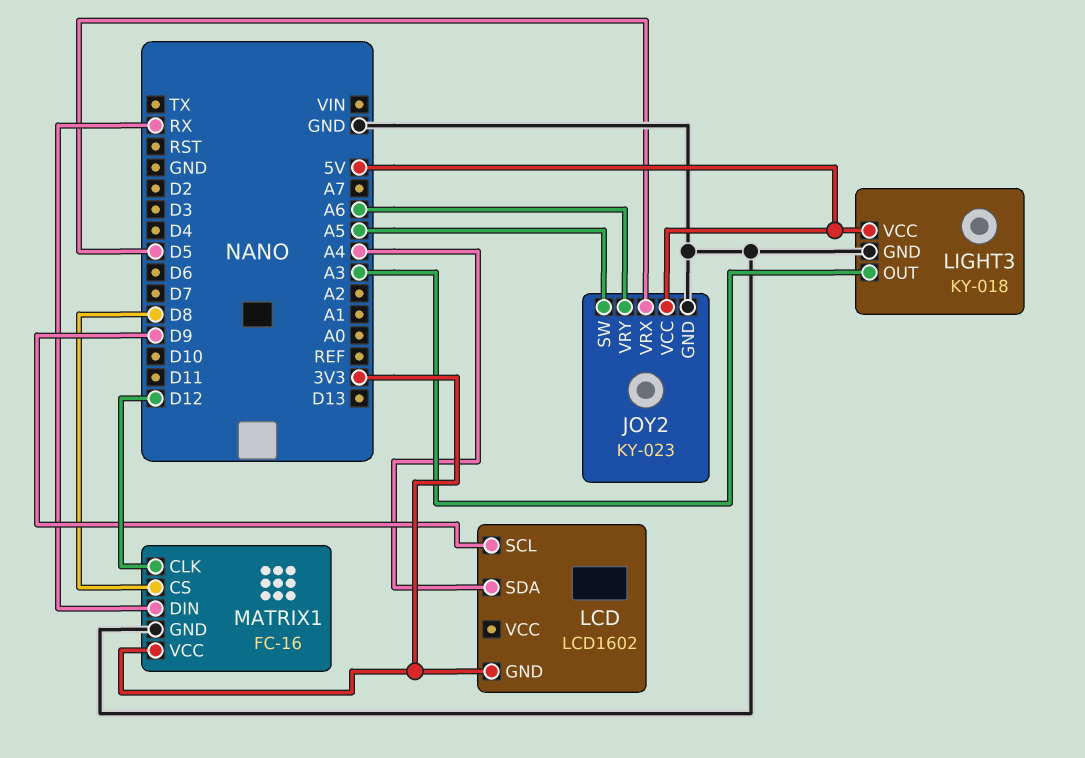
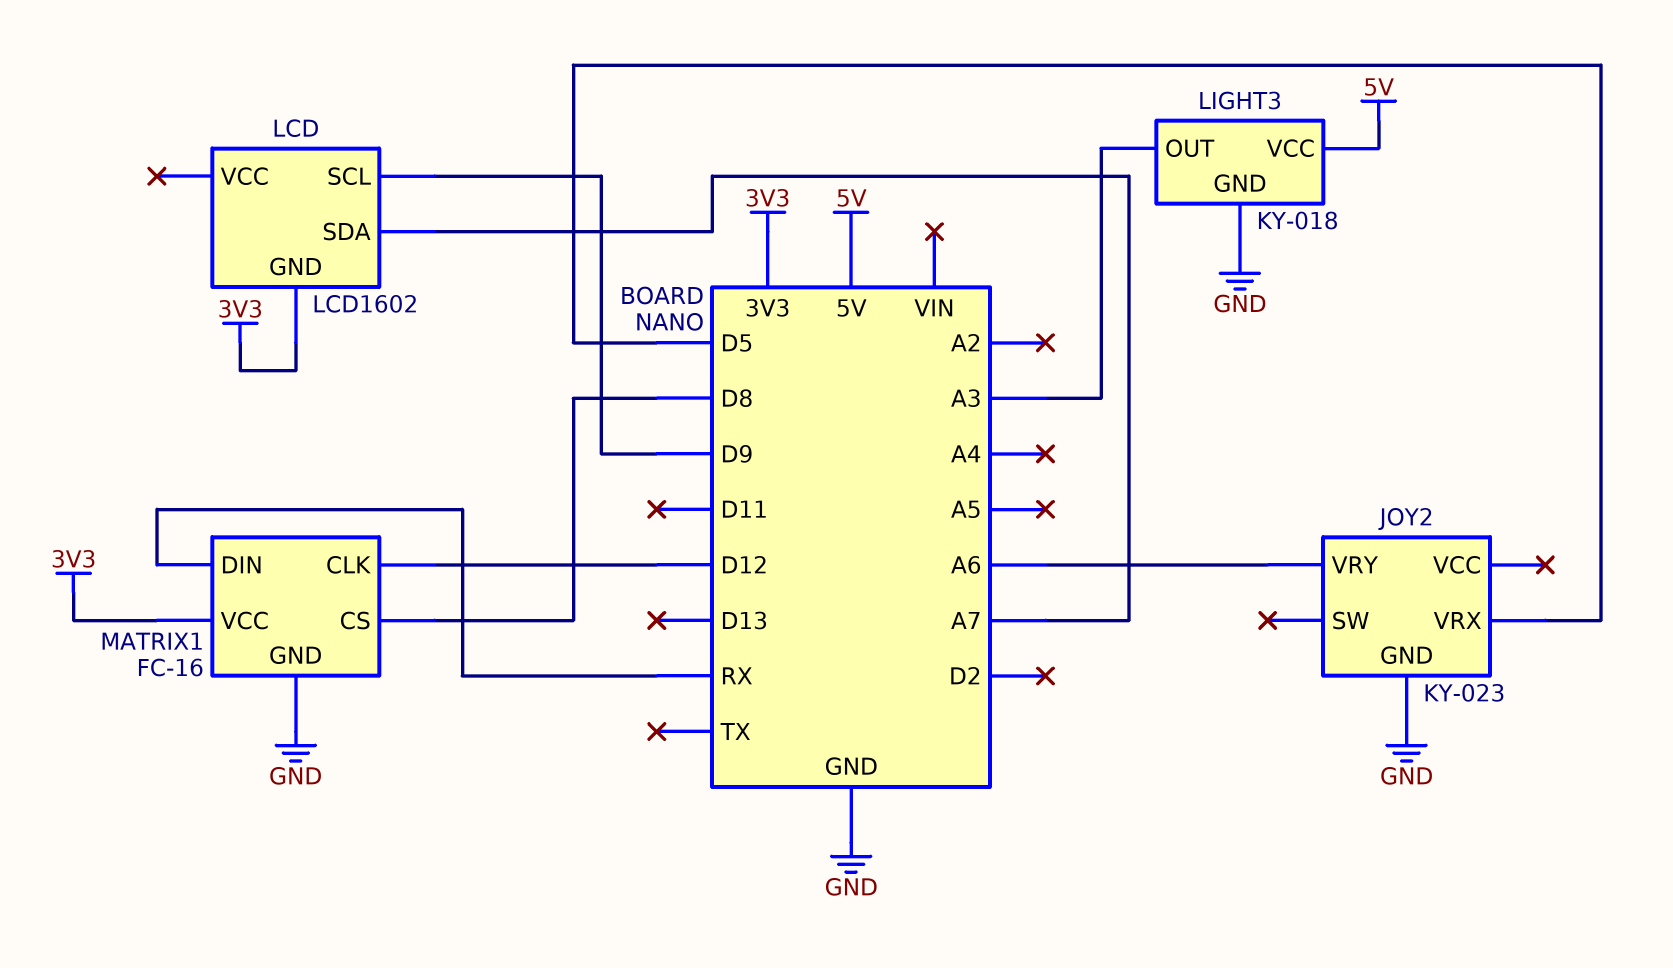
JOY2 pin SW: A5 -> none
JOY2 pin VCC: 5V -> none
LCD pin SDA: A4 -> A7

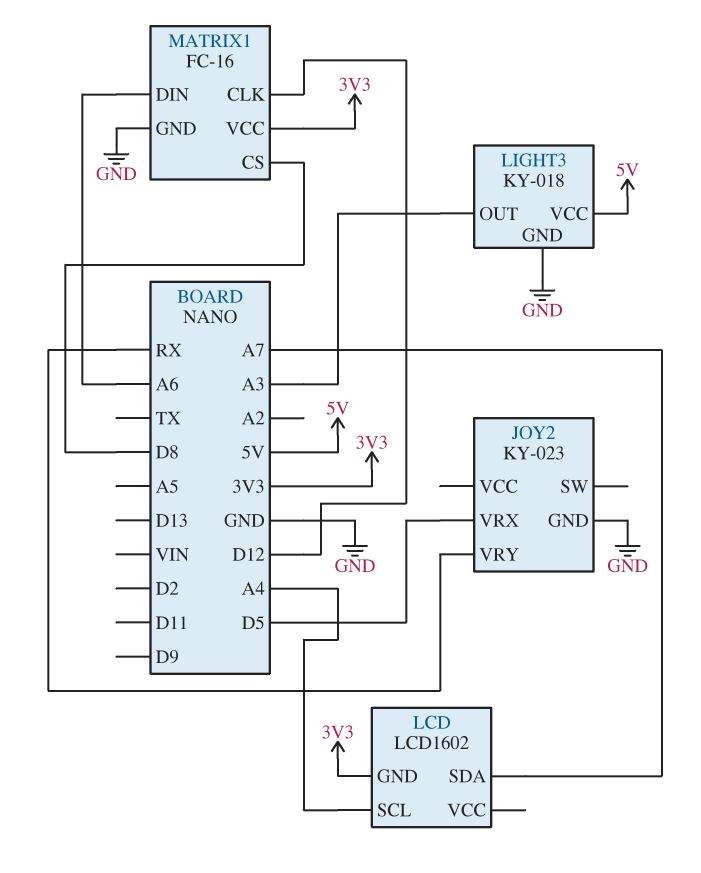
JOY2 pin VRY: A6 -> RX
LCD pin SCL: D9 -> A4
MATRIX1 pin DIN: RX -> A6

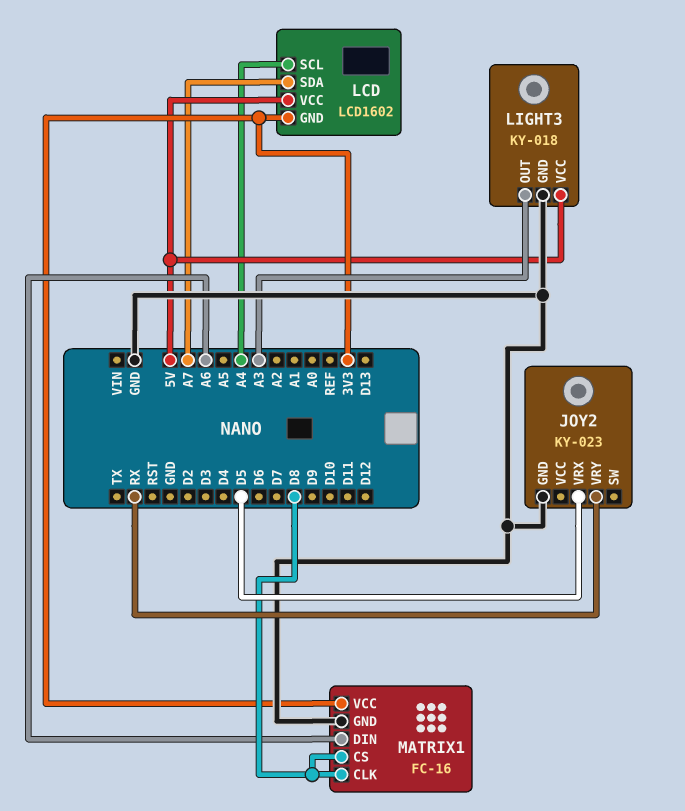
LCD pin VCC: none -> 5V
MATRIX1 pin CLK: D12 -> D8

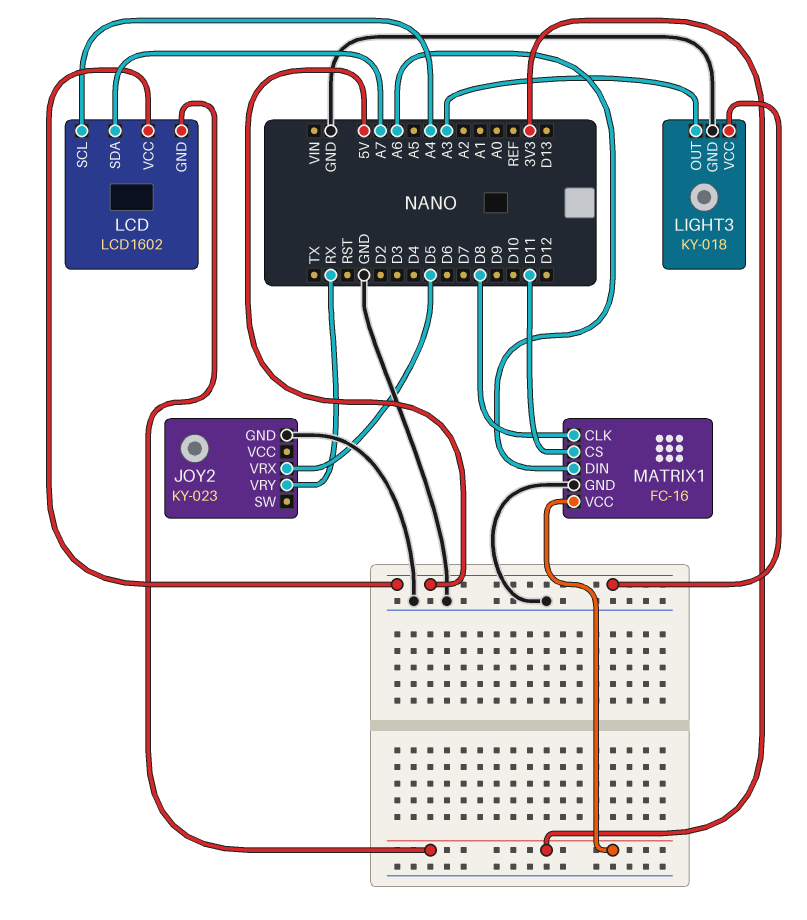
MATRIX1 pin CS: D8 -> D11

